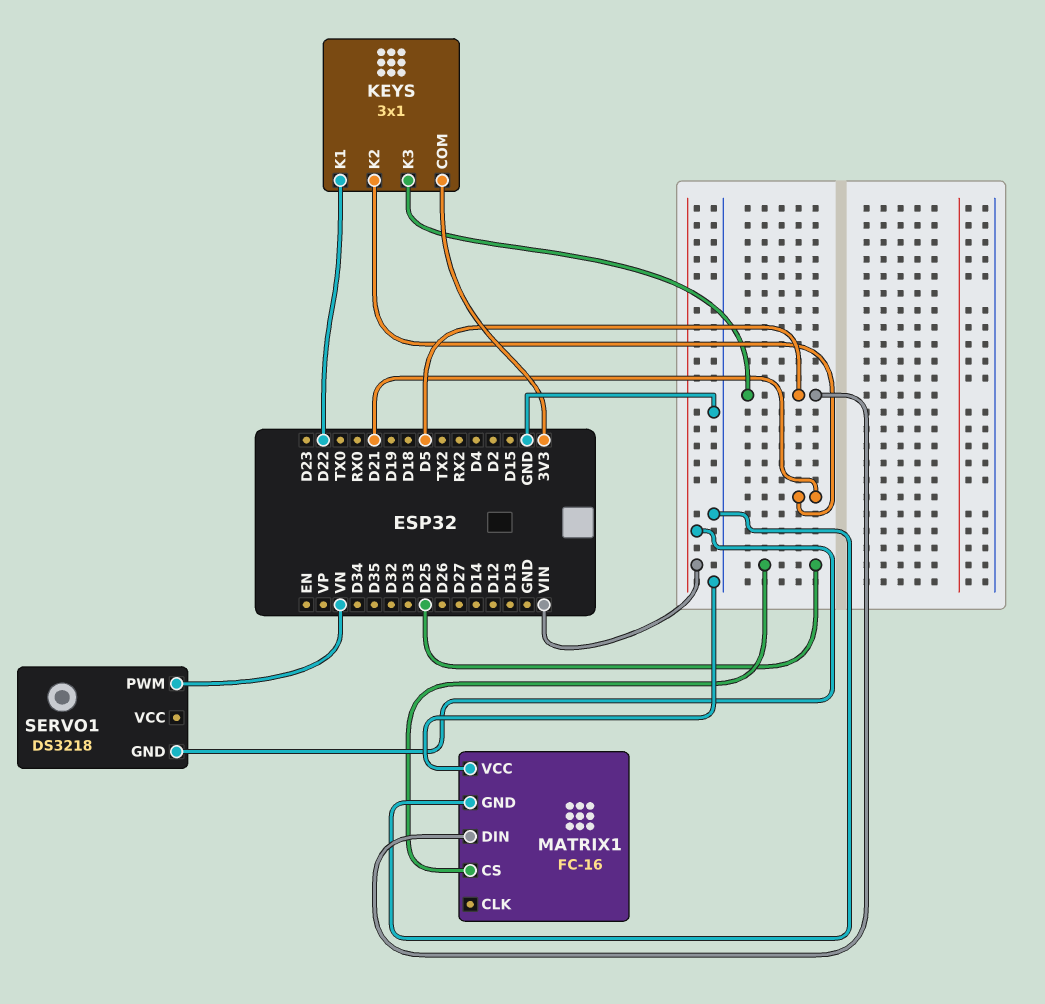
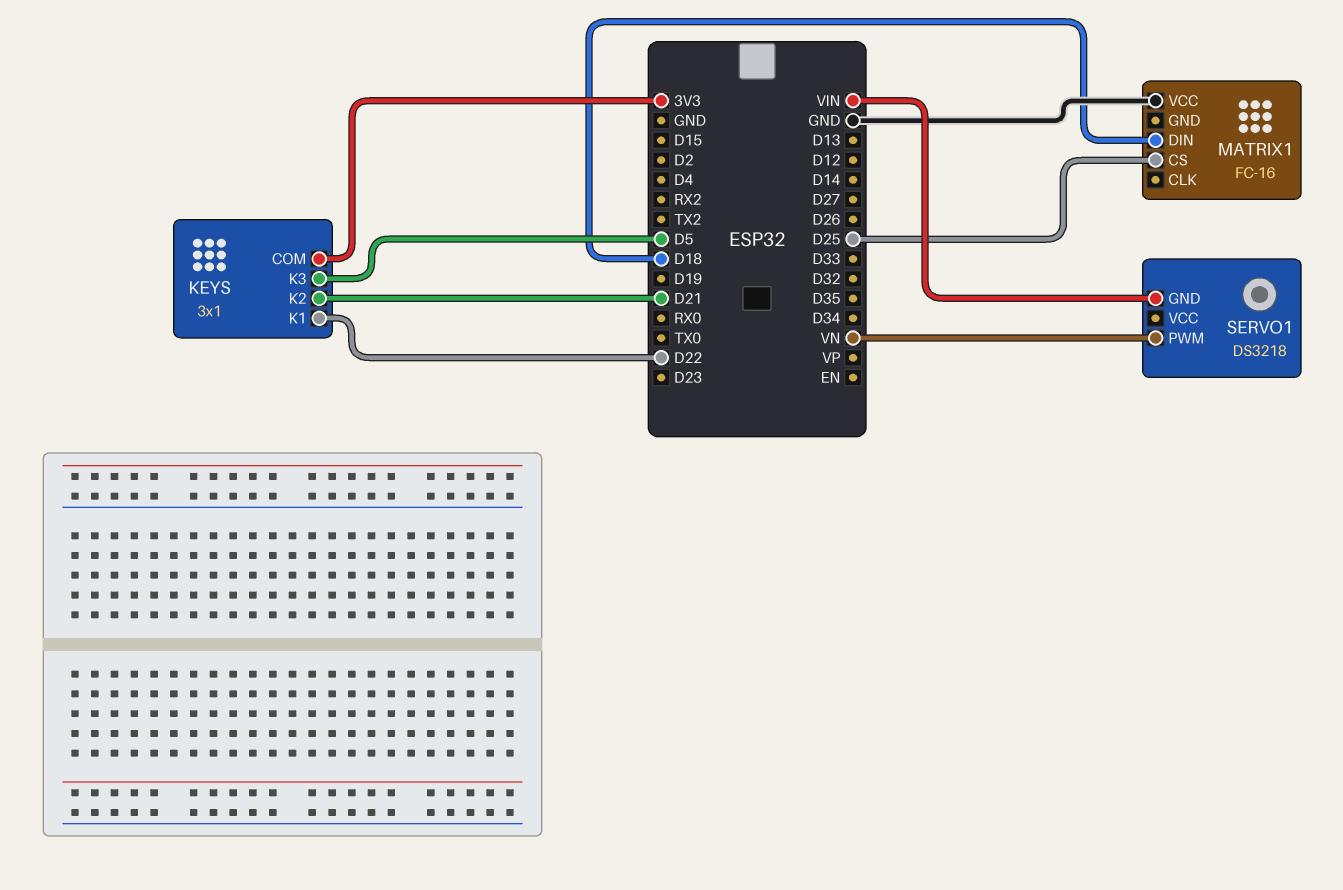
MATRIX1 pin DIN: D5 -> D18
MATRIX1 pin GND: GND -> none

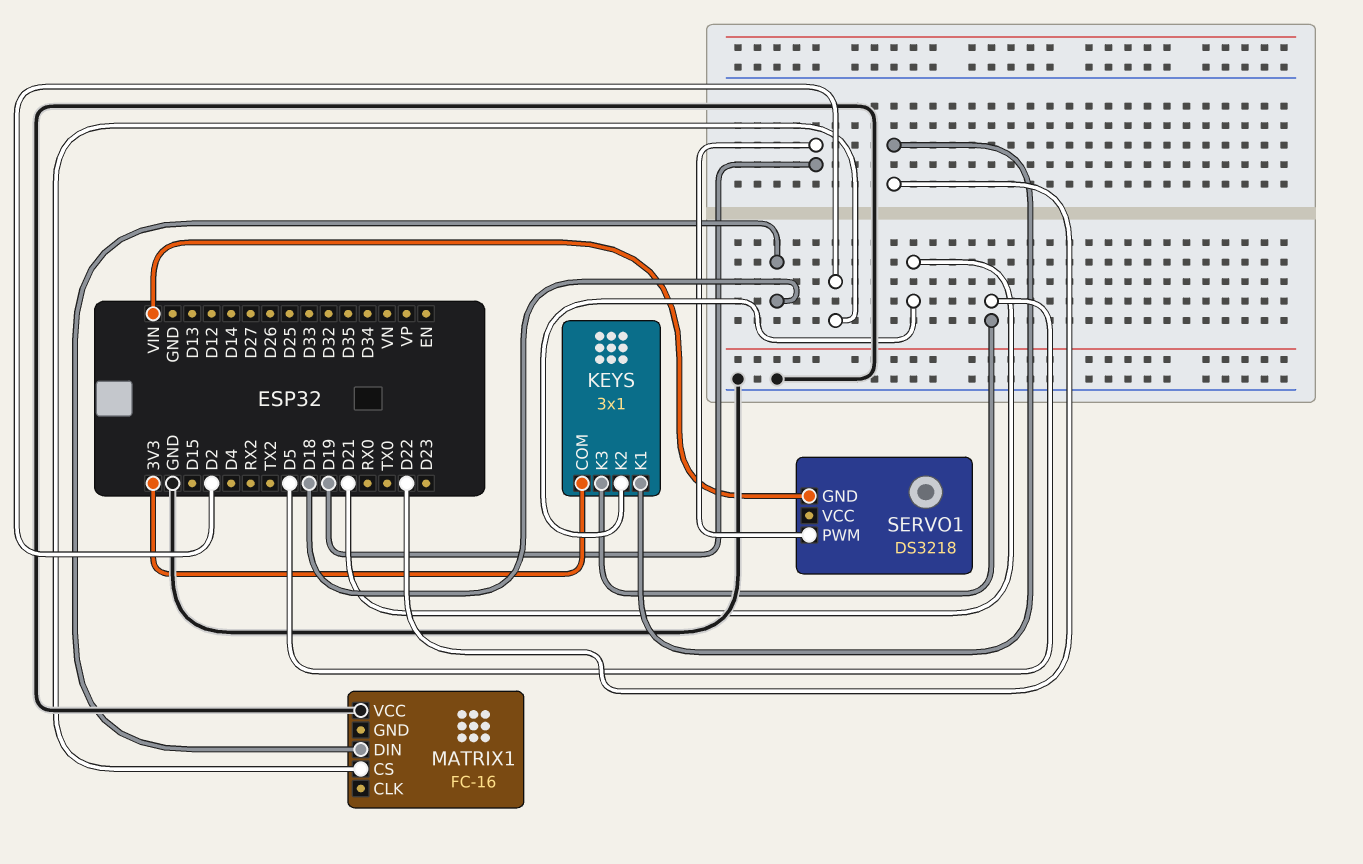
MATRIX1 pin CS: D25 -> D2
SERVO1 pin PWM: VN -> D19

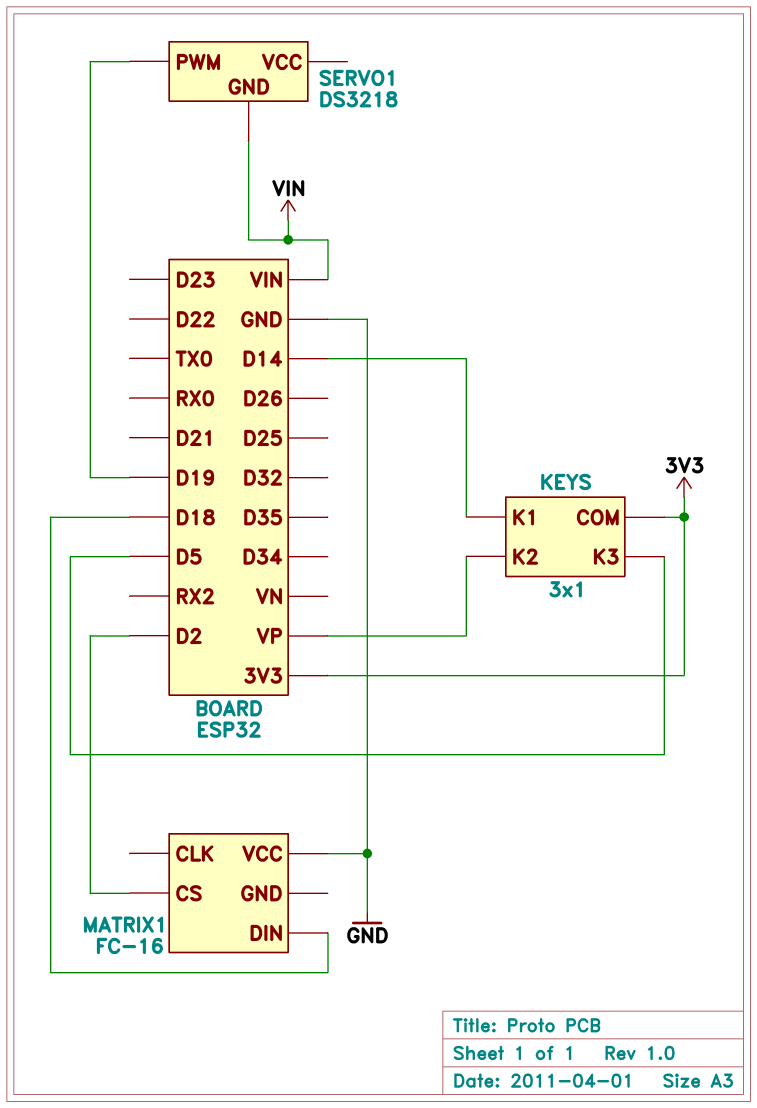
KEYS pin K1: D22 -> D14
KEYS pin K2: D21 -> VP

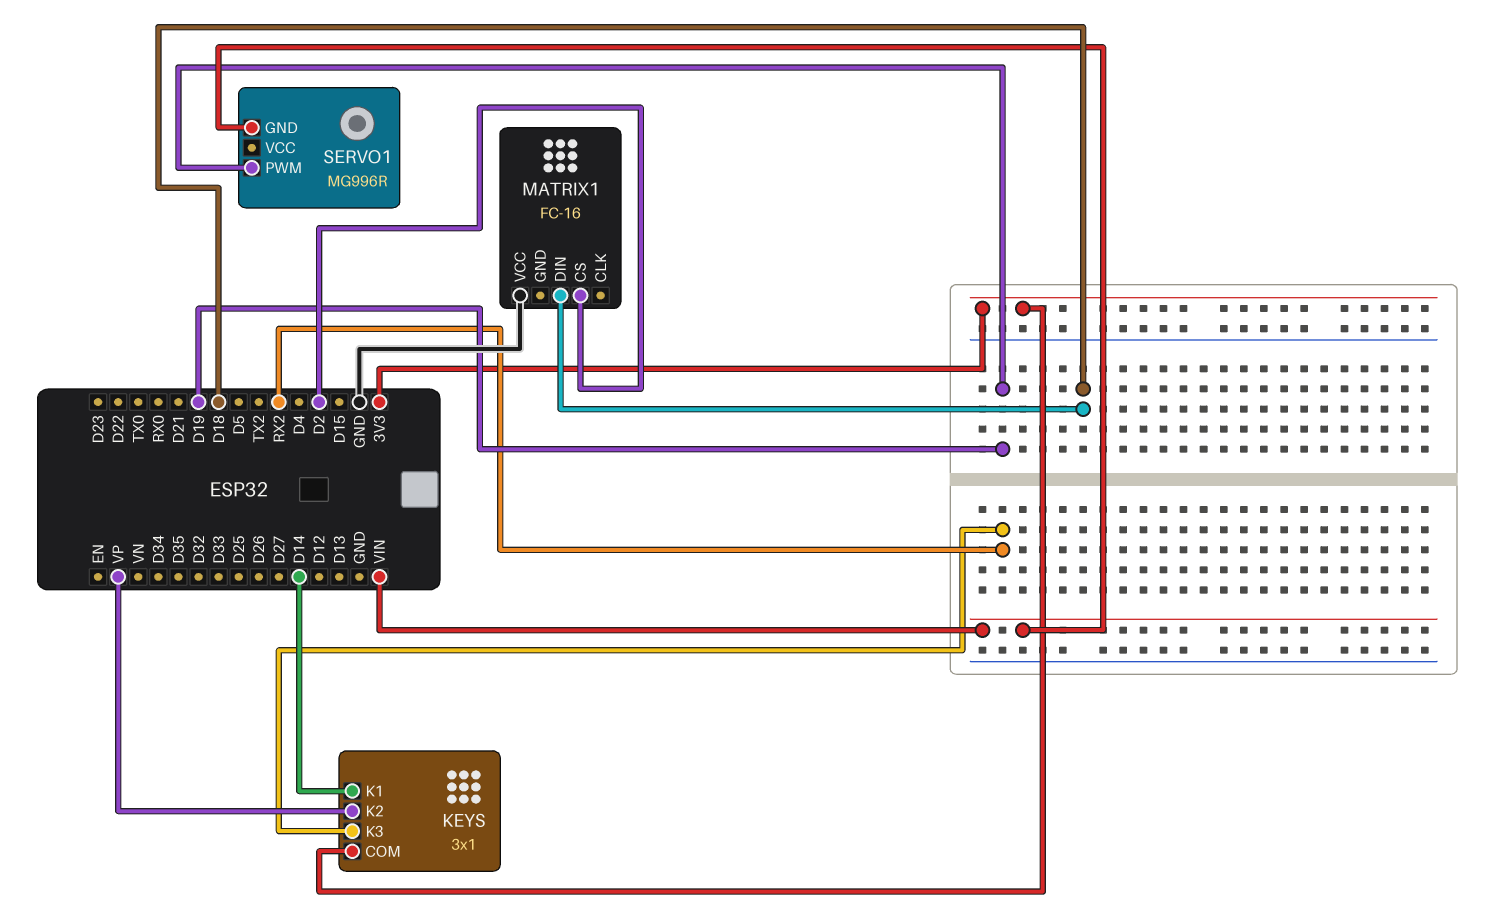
KEYS pin K3: D5 -> RX2
SERVO1: DS3218 -> MG996R

